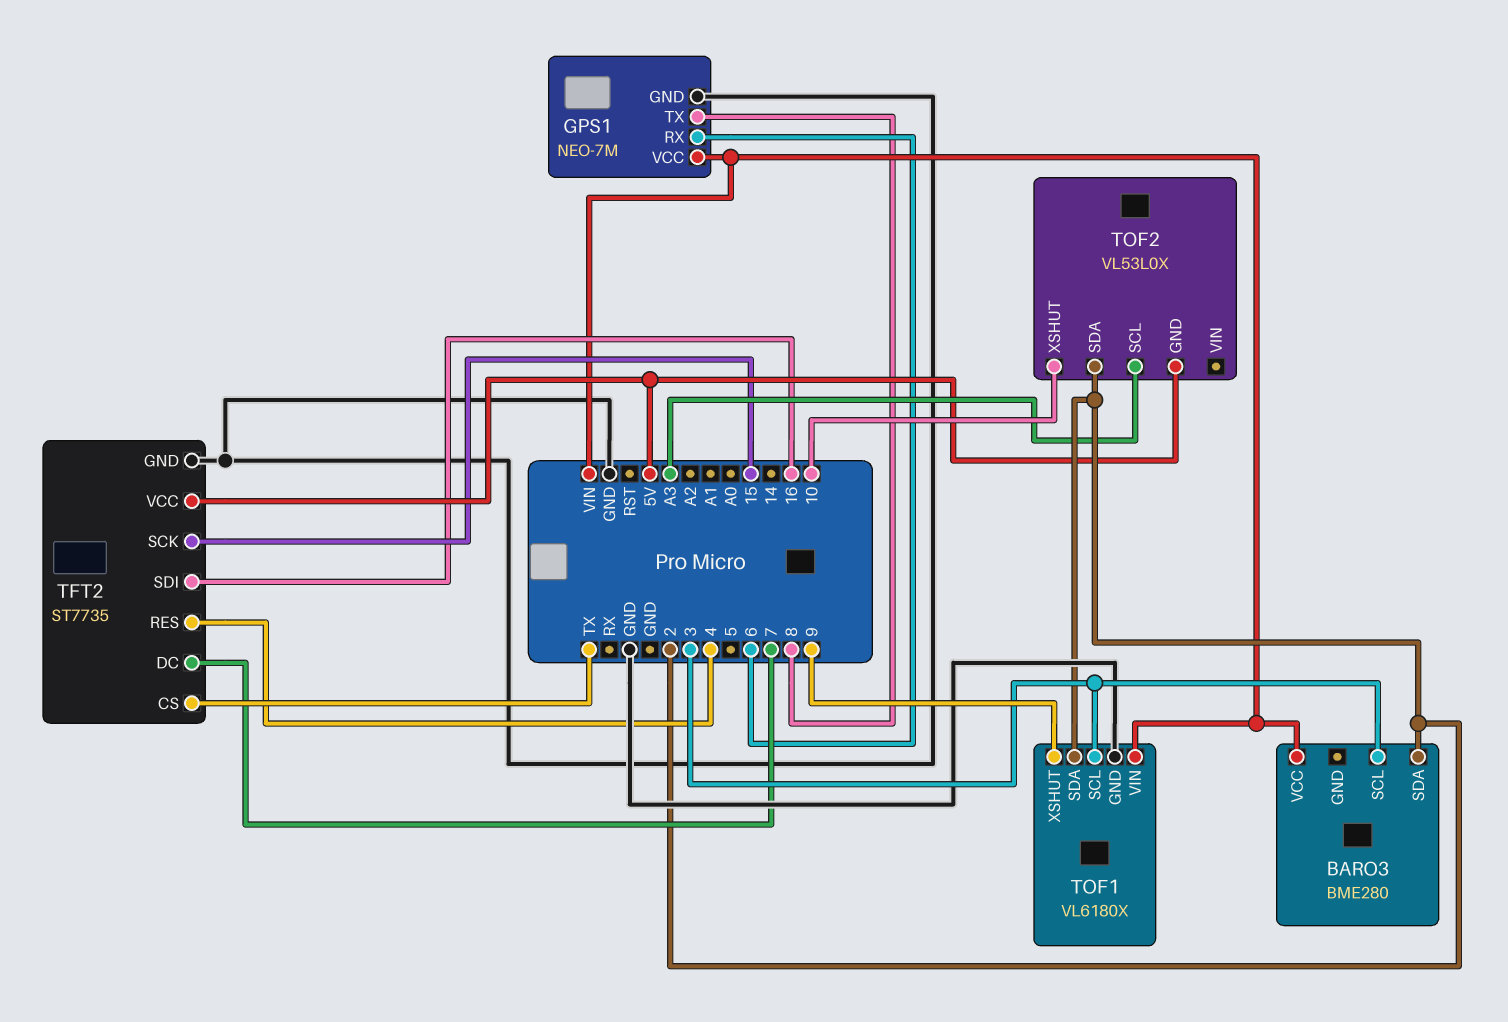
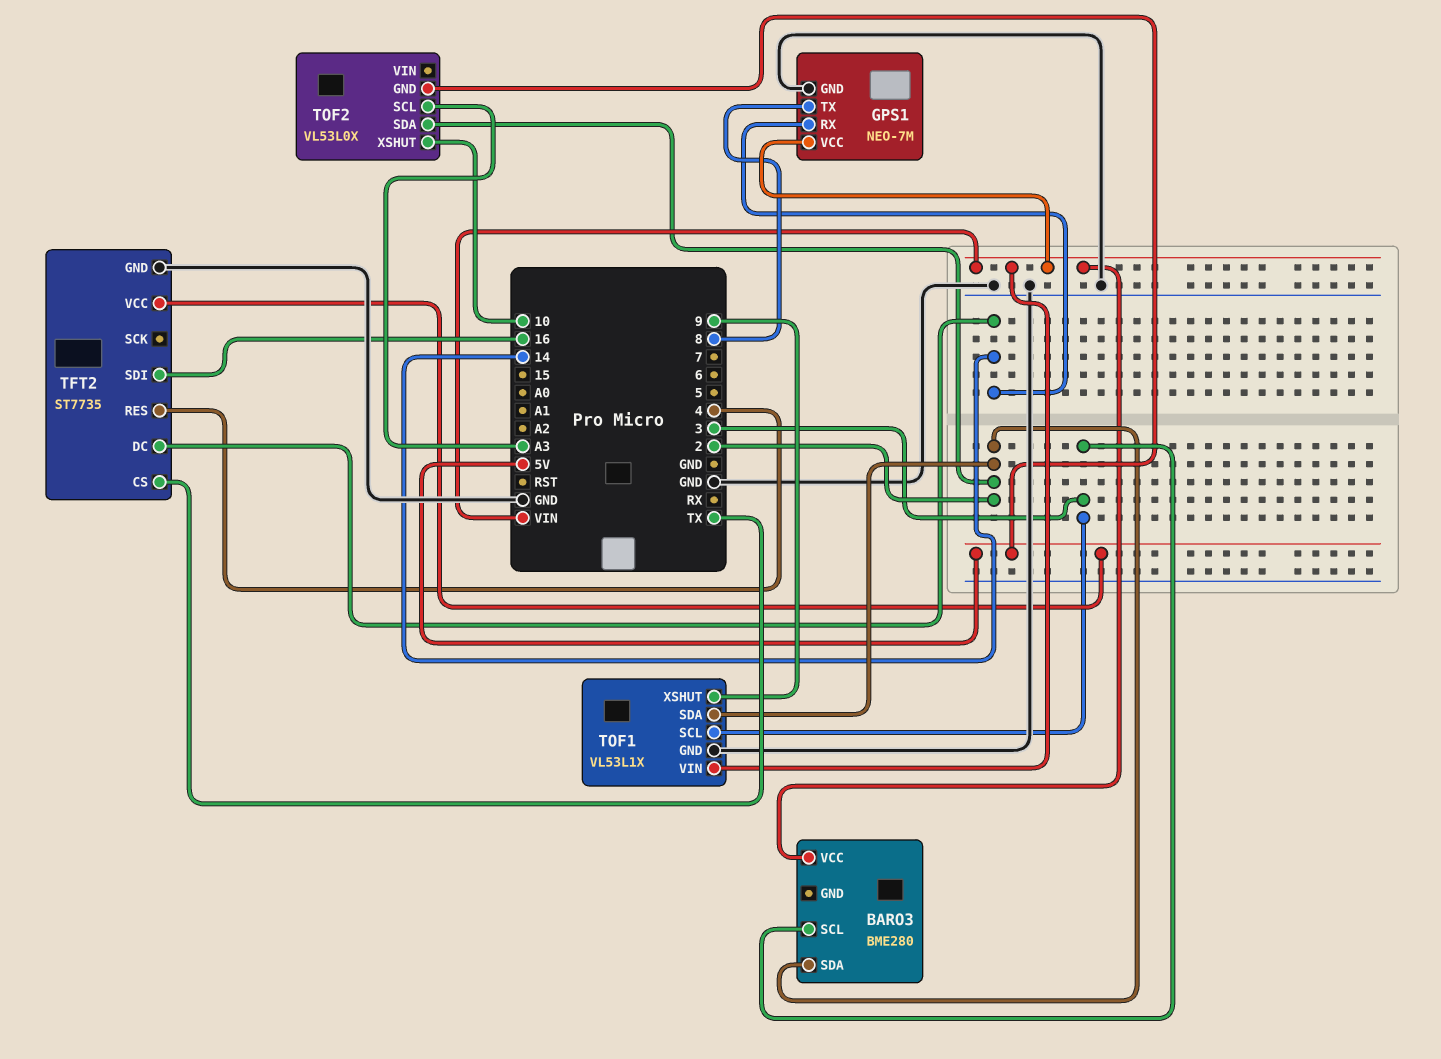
GPS1 pin RX: 6 -> 14
TFT2 pin DC: 7 -> 14
TFT2 pin SCK: 15 -> none
TOF1: VL6180X -> VL53L1X

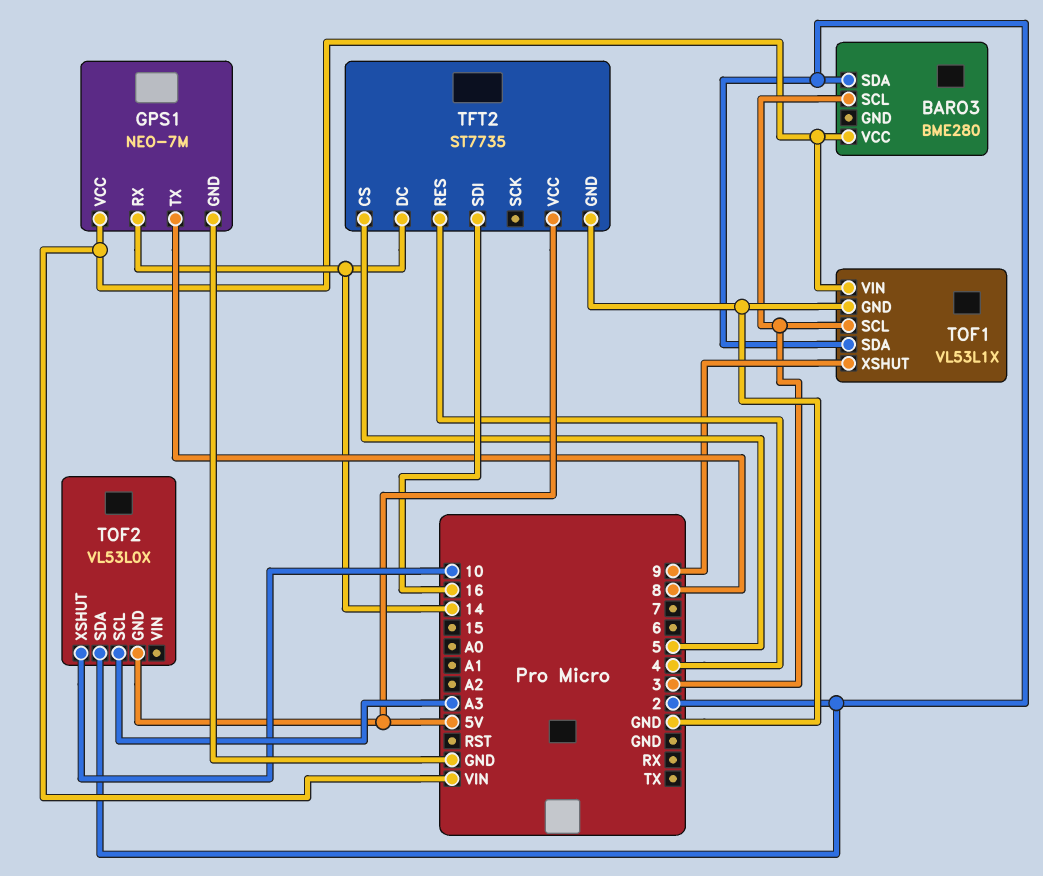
TFT2 pin CS: TX -> 5

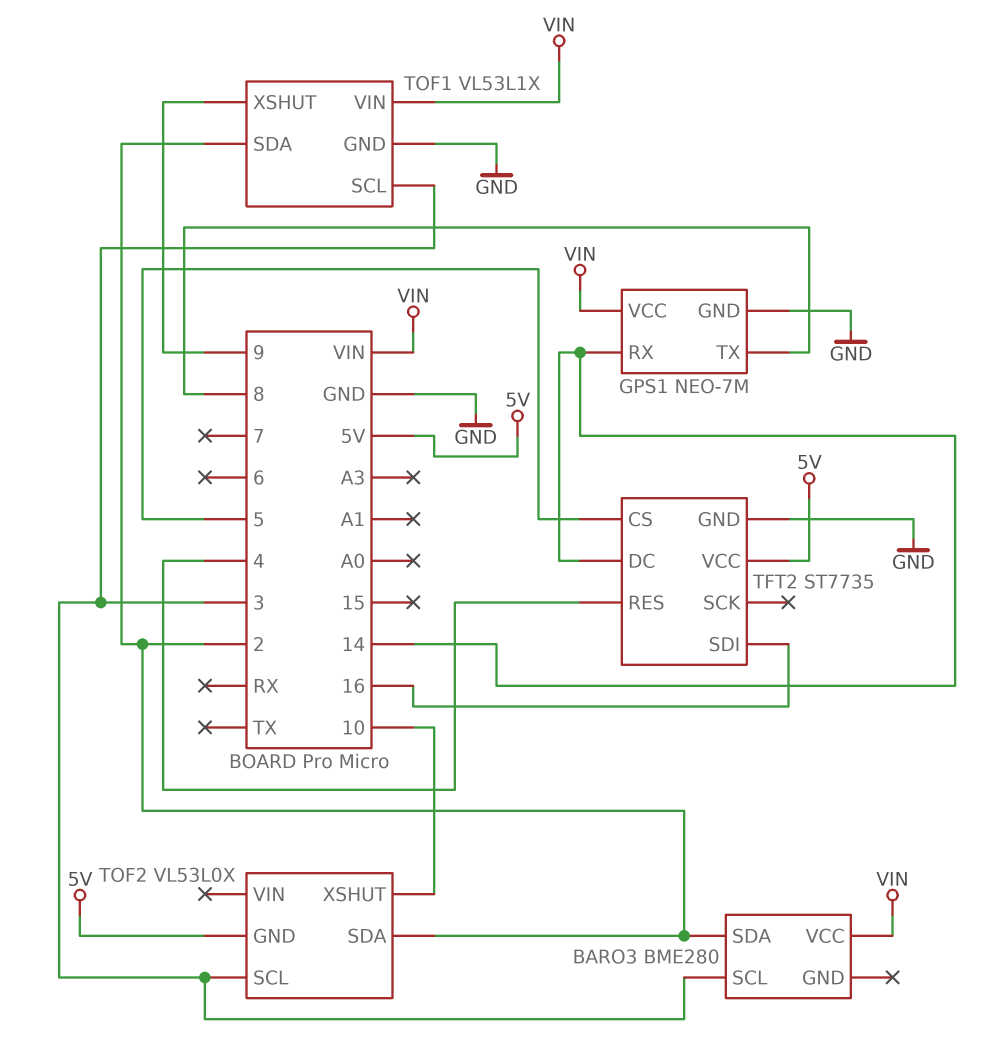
TOF2 pin SCL: A3 -> 3

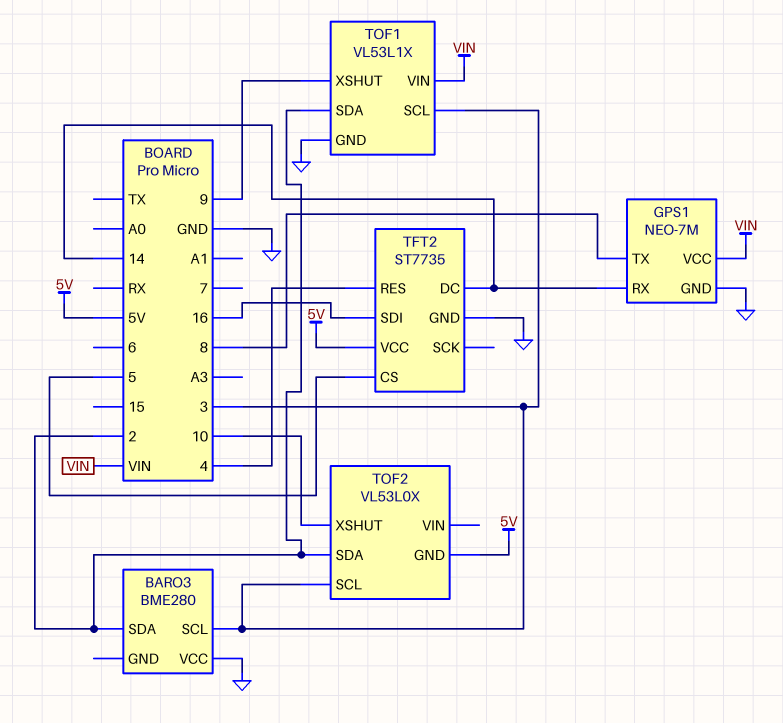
BARO3 pin VCC: VIN -> GND

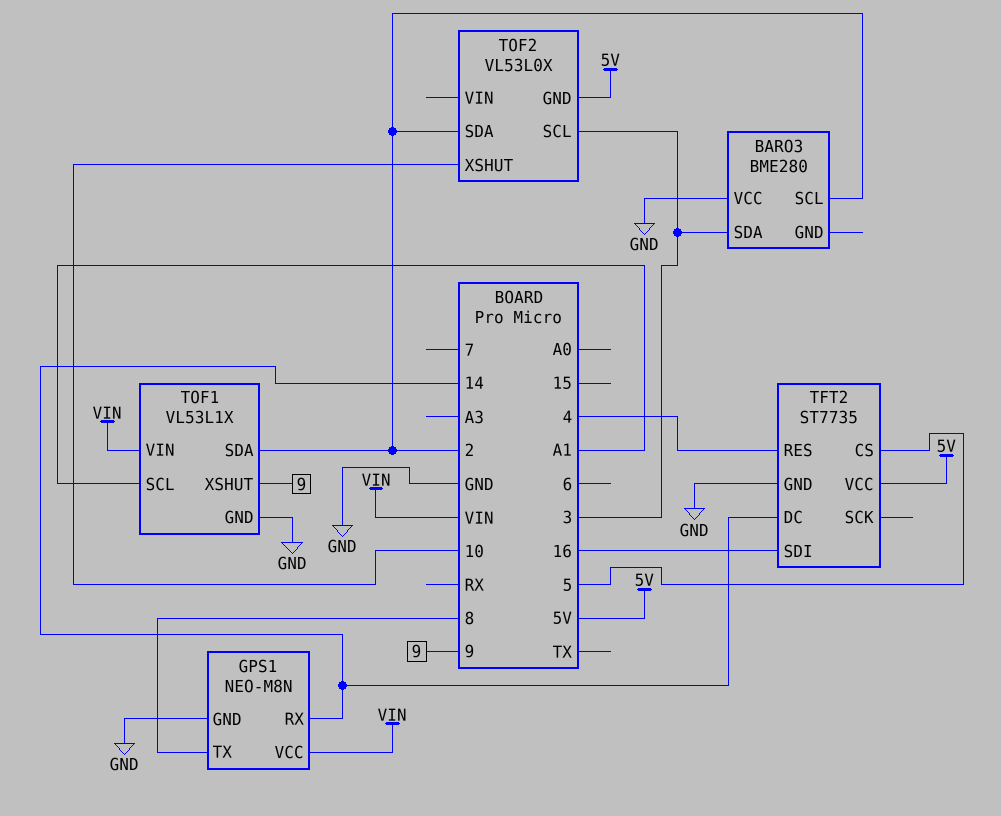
BARO3 pin SCL: 3 -> 2
BARO3 pin SDA: 2 -> 3
GPS1: NEO-7M -> NEO-M8N
TOF1 pin SCL: 3 -> A1

